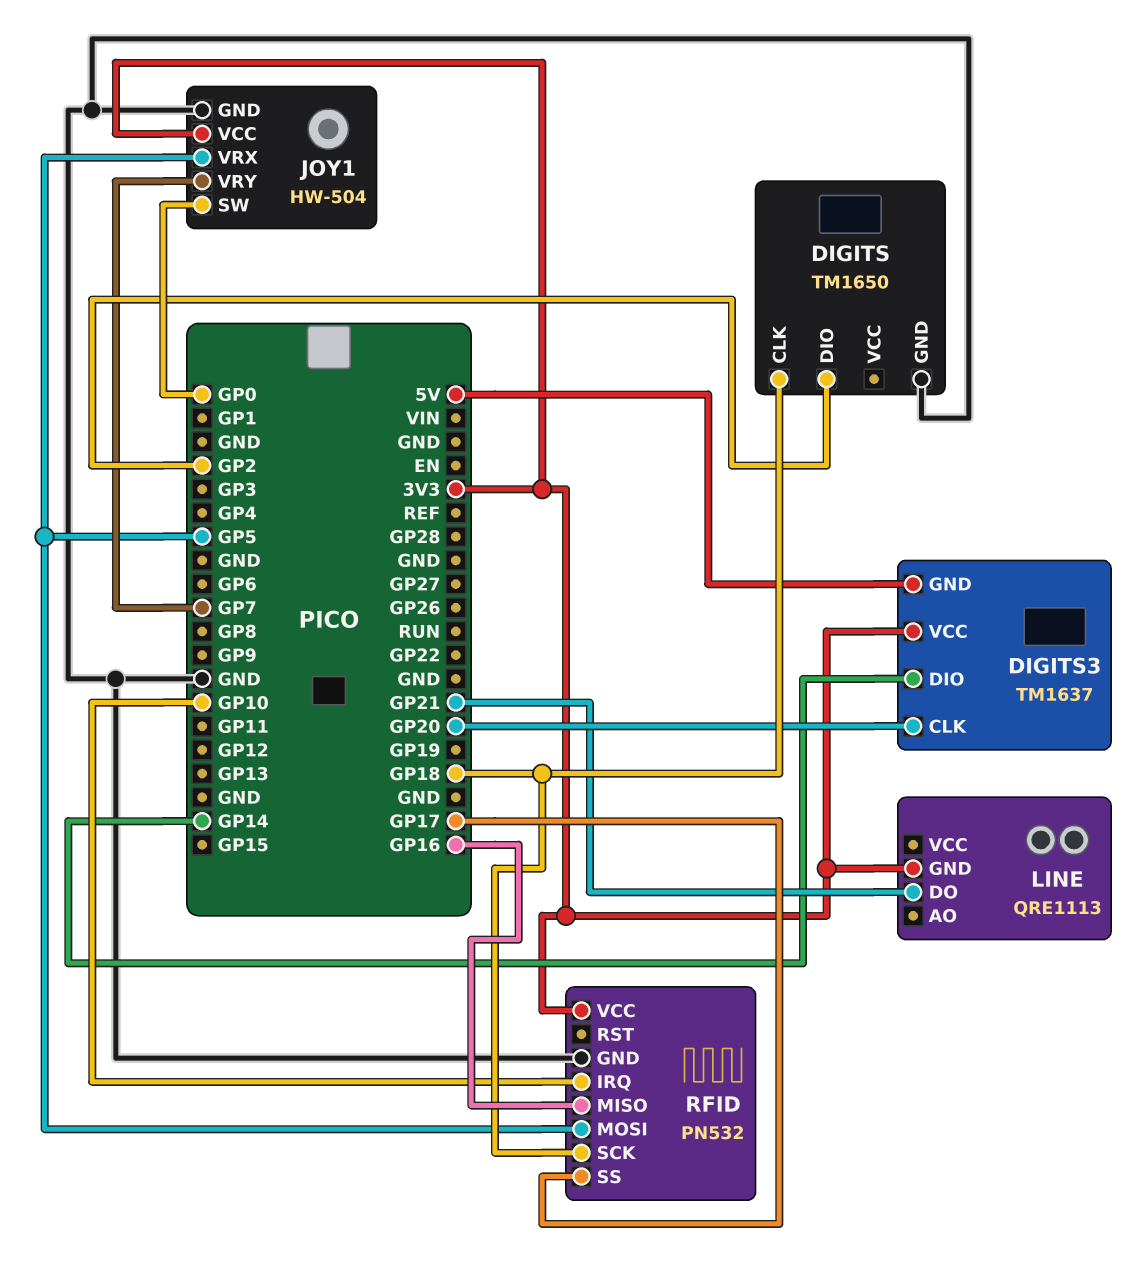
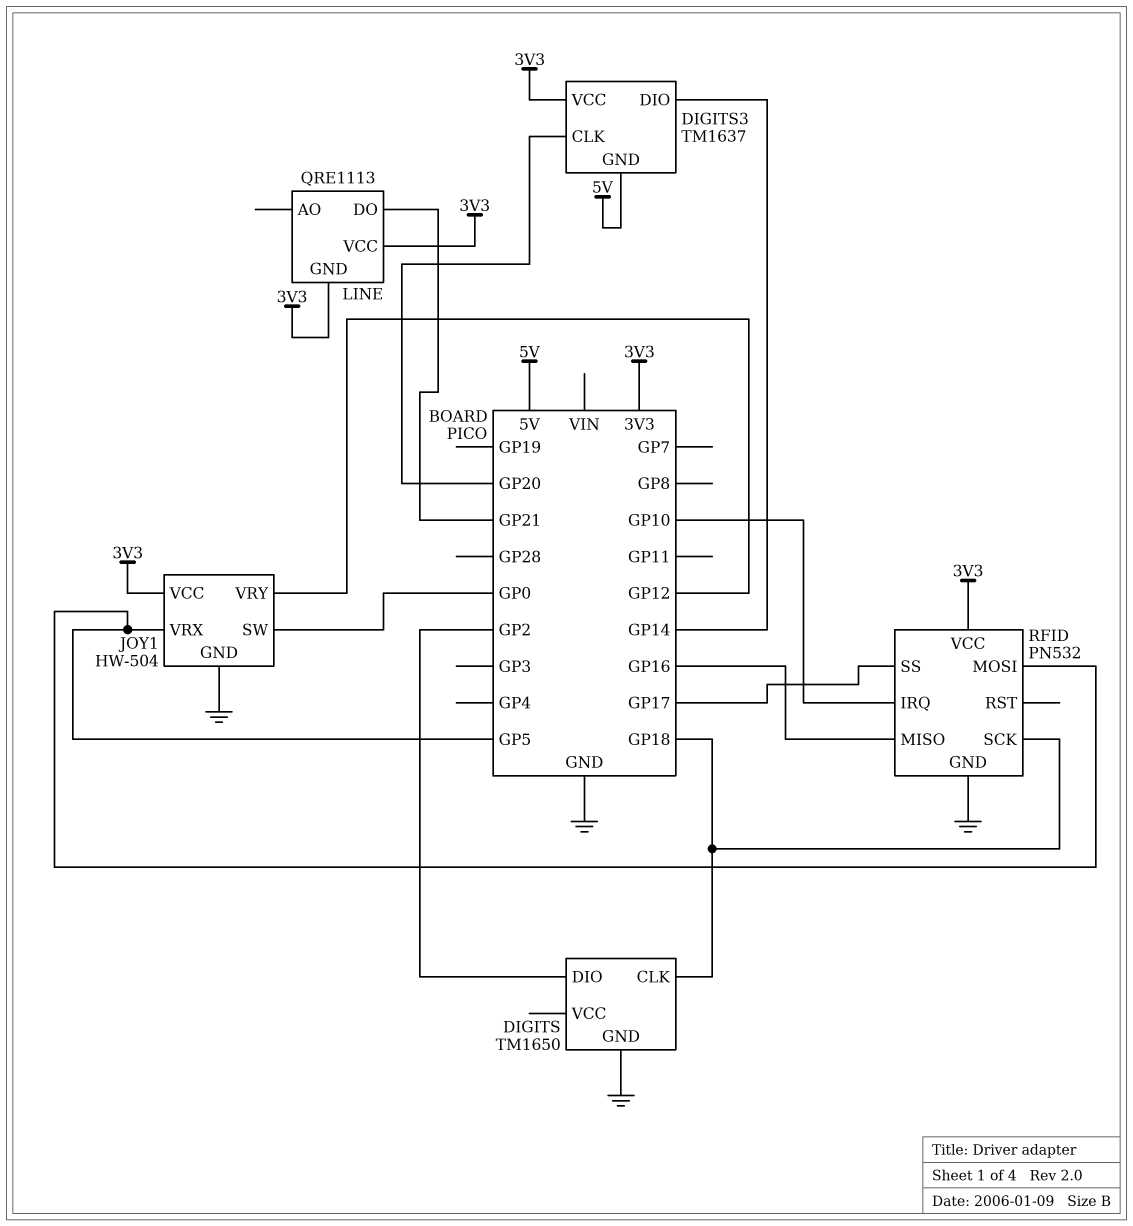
JOY1 pin VRY: GP7 -> GP12
LINE pin VCC: none -> 3V3

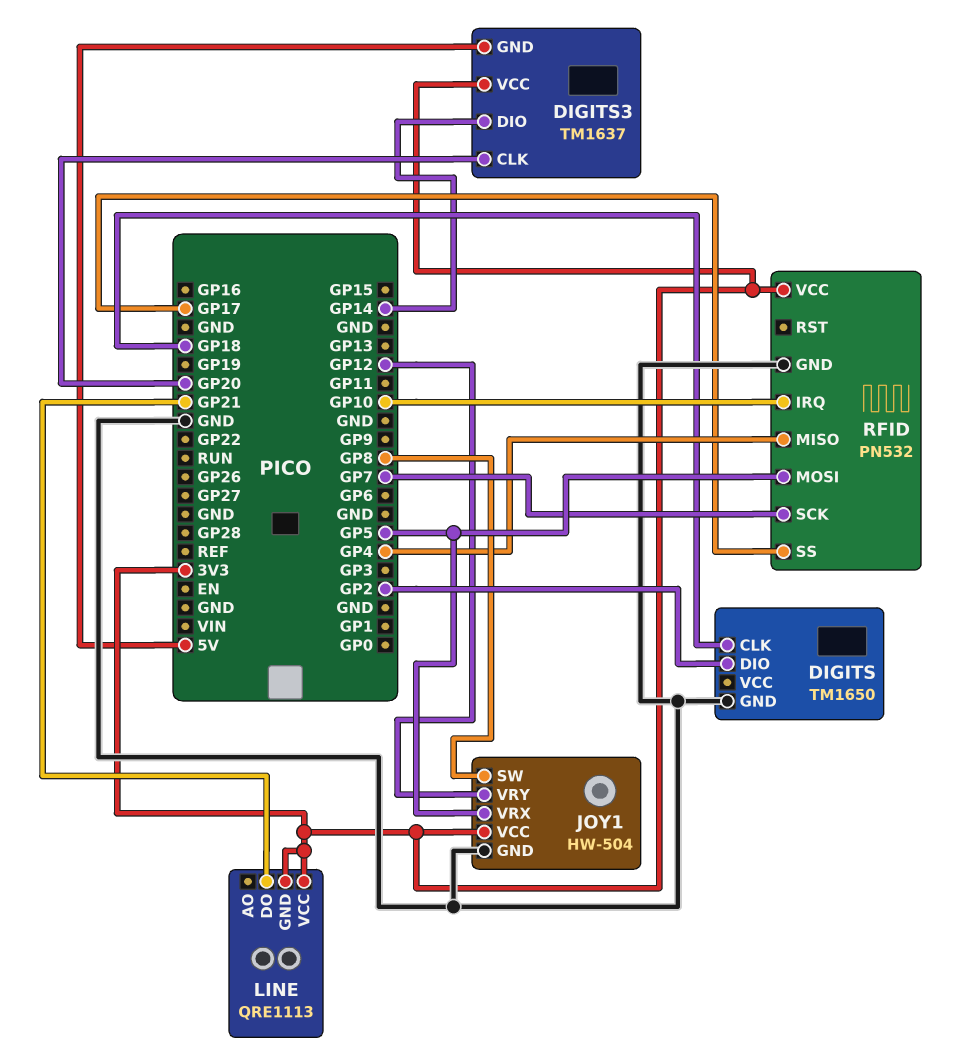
JOY1 pin SW: GP0 -> GP8
RFID pin MISO: GP16 -> GP4
RFID pin SCK: GP18 -> GP7

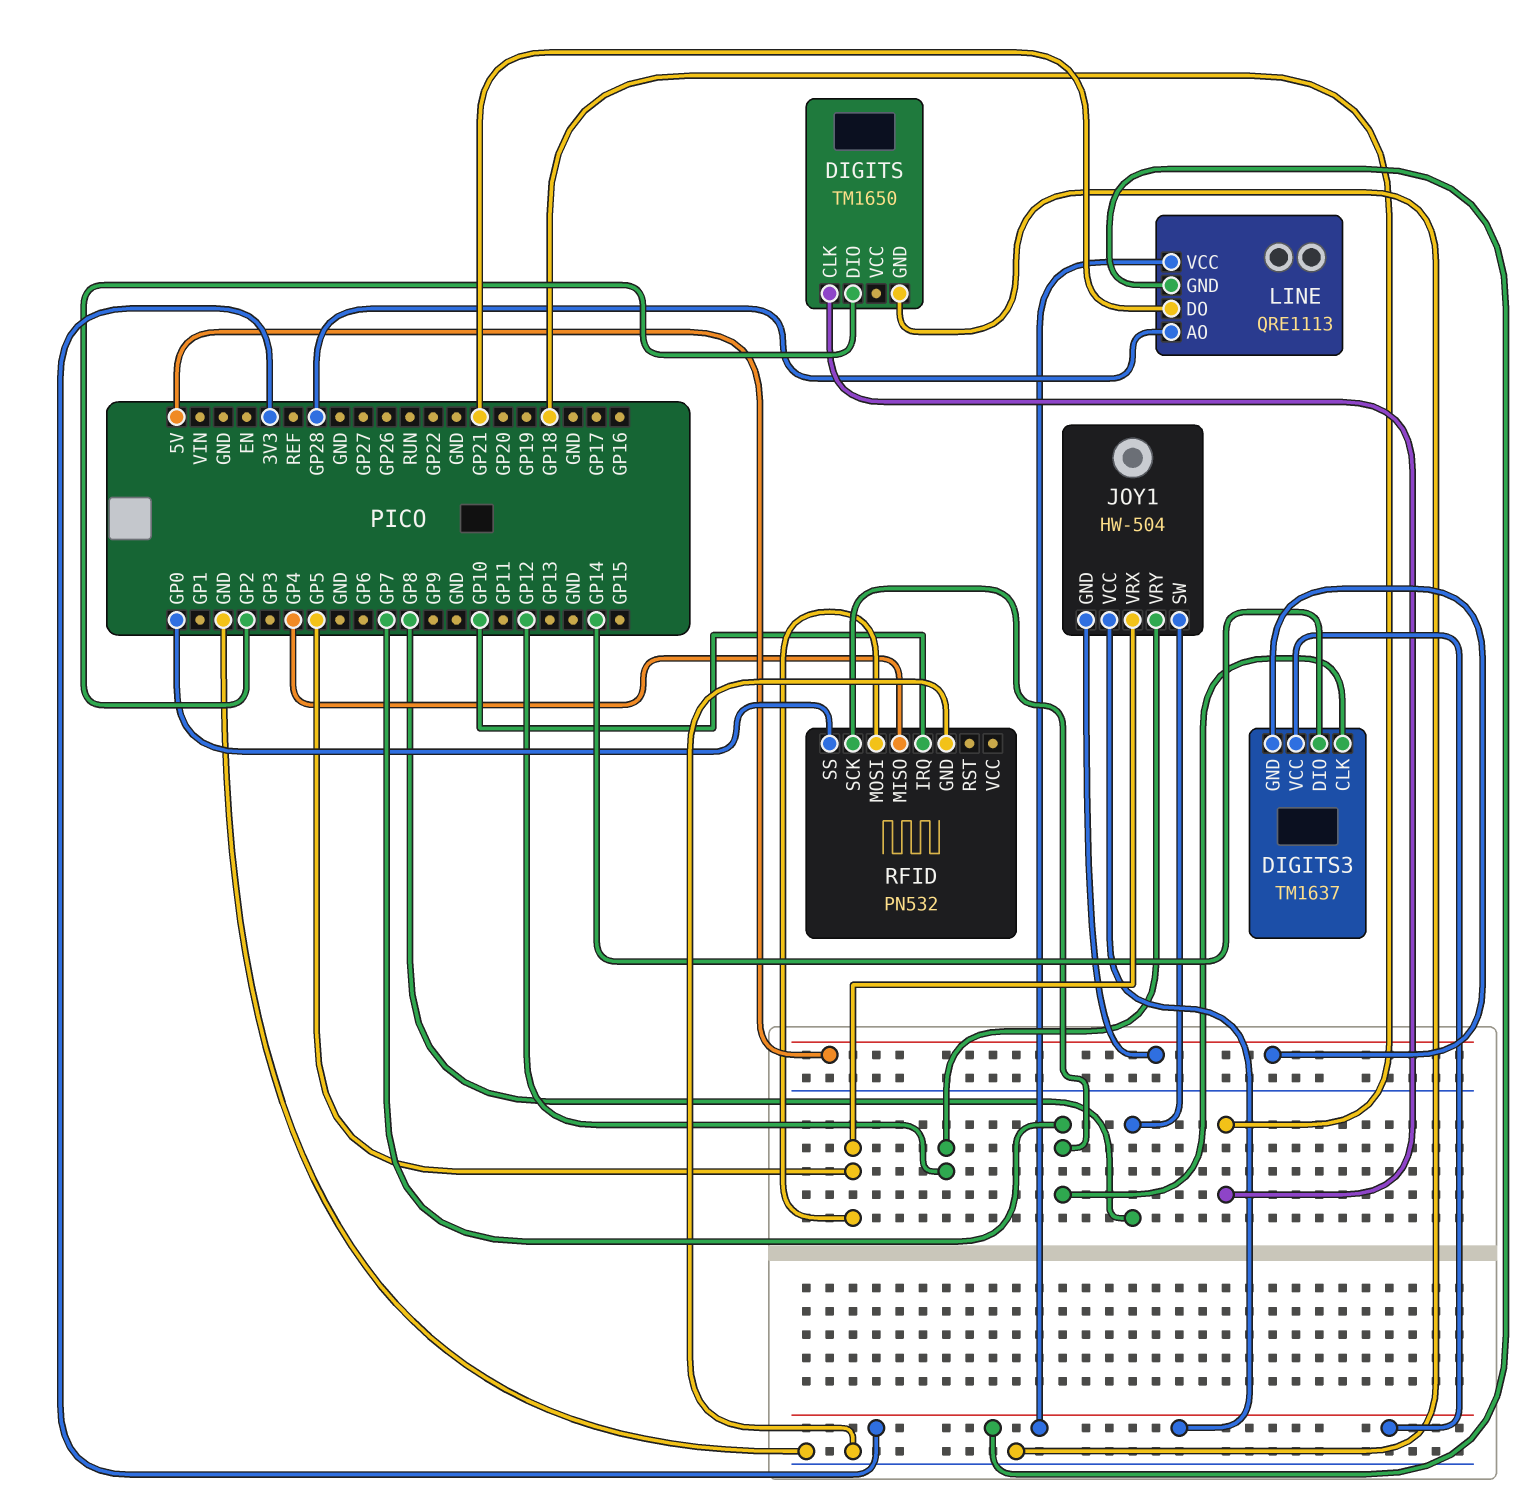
DIGITS3 pin CLK: GP20 -> GP7
JOY1 pin GND: GND -> 5V
LINE pin AO: none -> GP28
RFID pin SS: GP17 -> GP0
RFID pin VCC: 3V3 -> none

